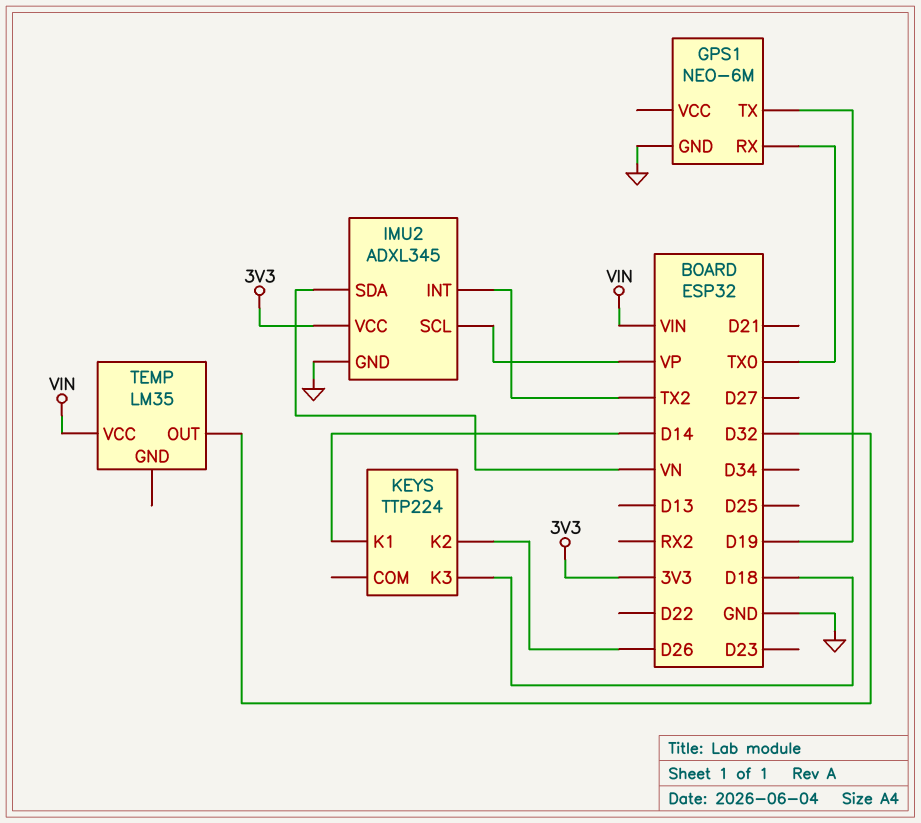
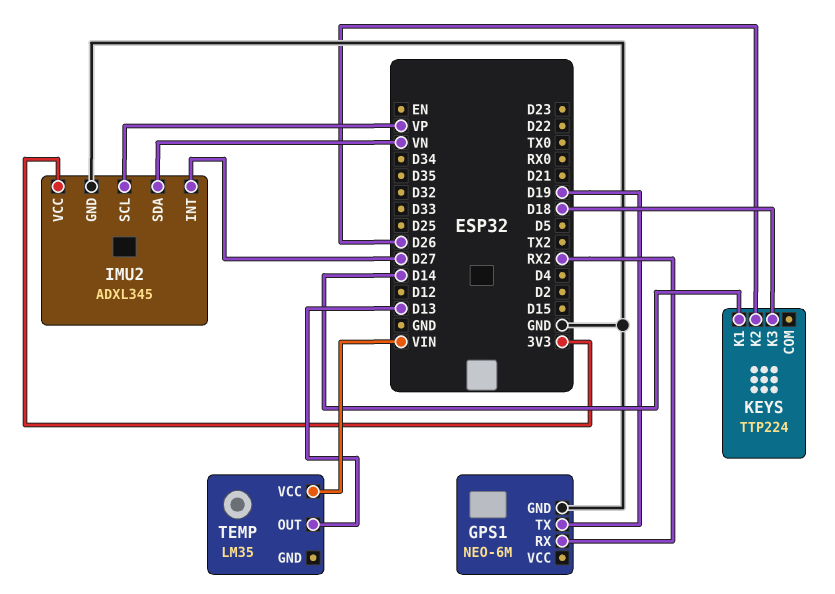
GPS1 pin RX: TX0 -> RX2
IMU2 pin INT: TX2 -> D27
TEMP pin OUT: D32 -> D13

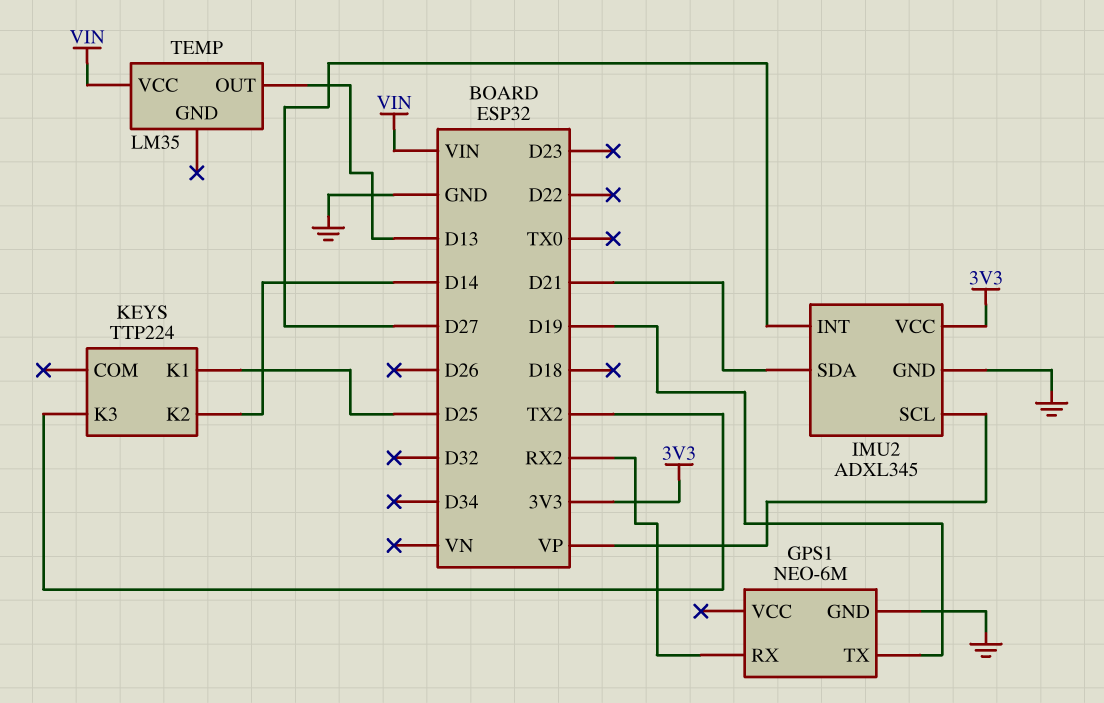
IMU2 pin SDA: VN -> D21
KEYS pin K1: D14 -> D25
KEYS pin K2: D26 -> D14
KEYS pin K3: D18 -> TX2

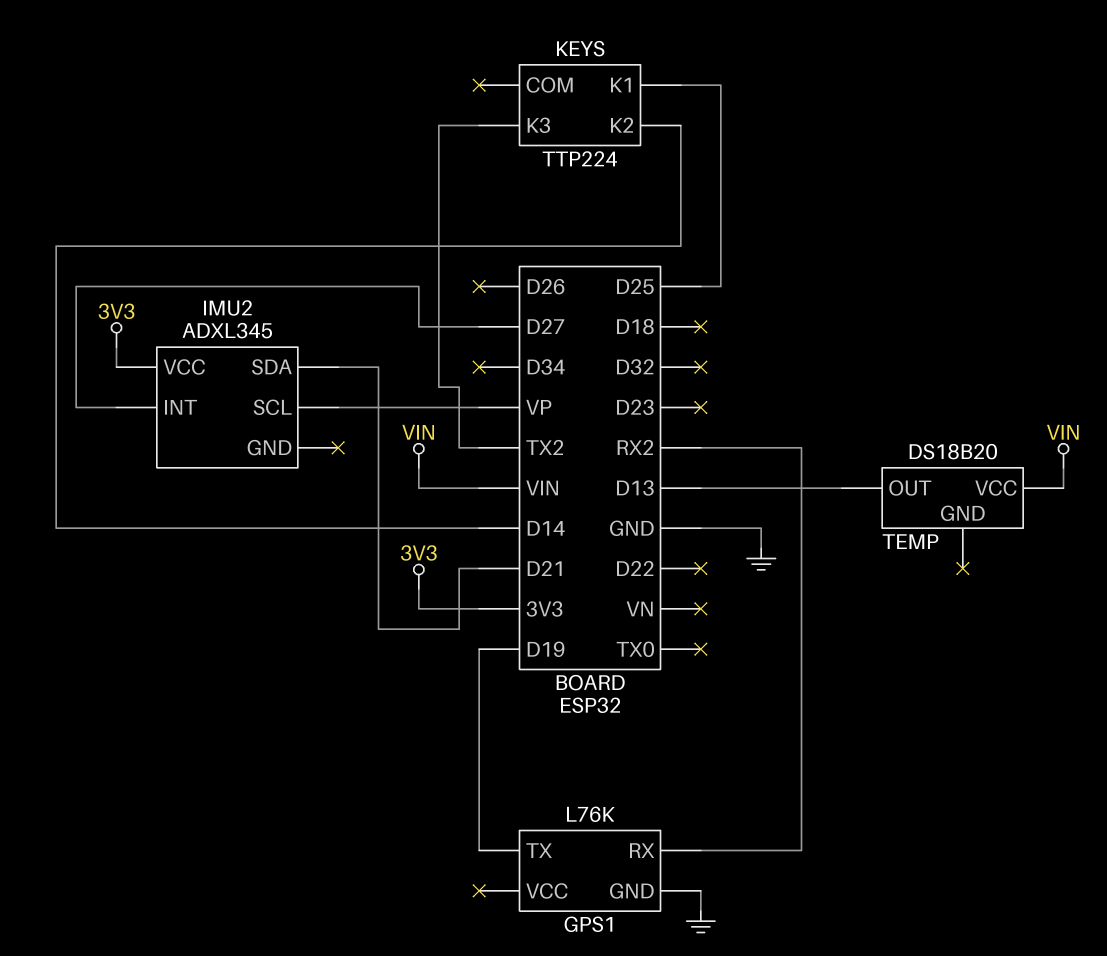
GPS1: NEO-6M -> L76K
IMU2 pin GND: GND -> none
TEMP: LM35 -> DS18B20

